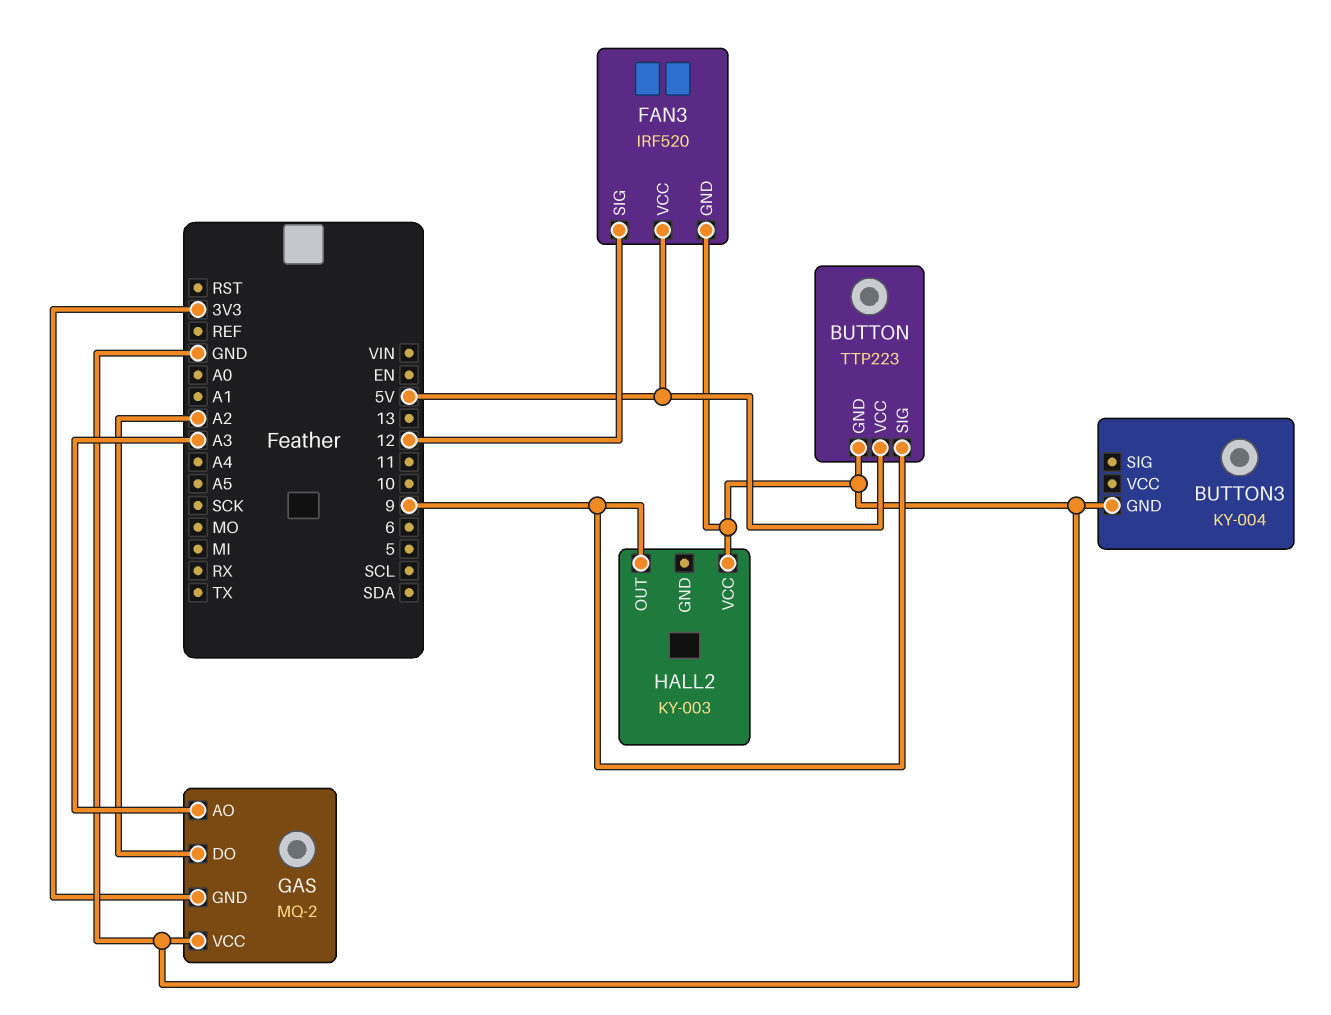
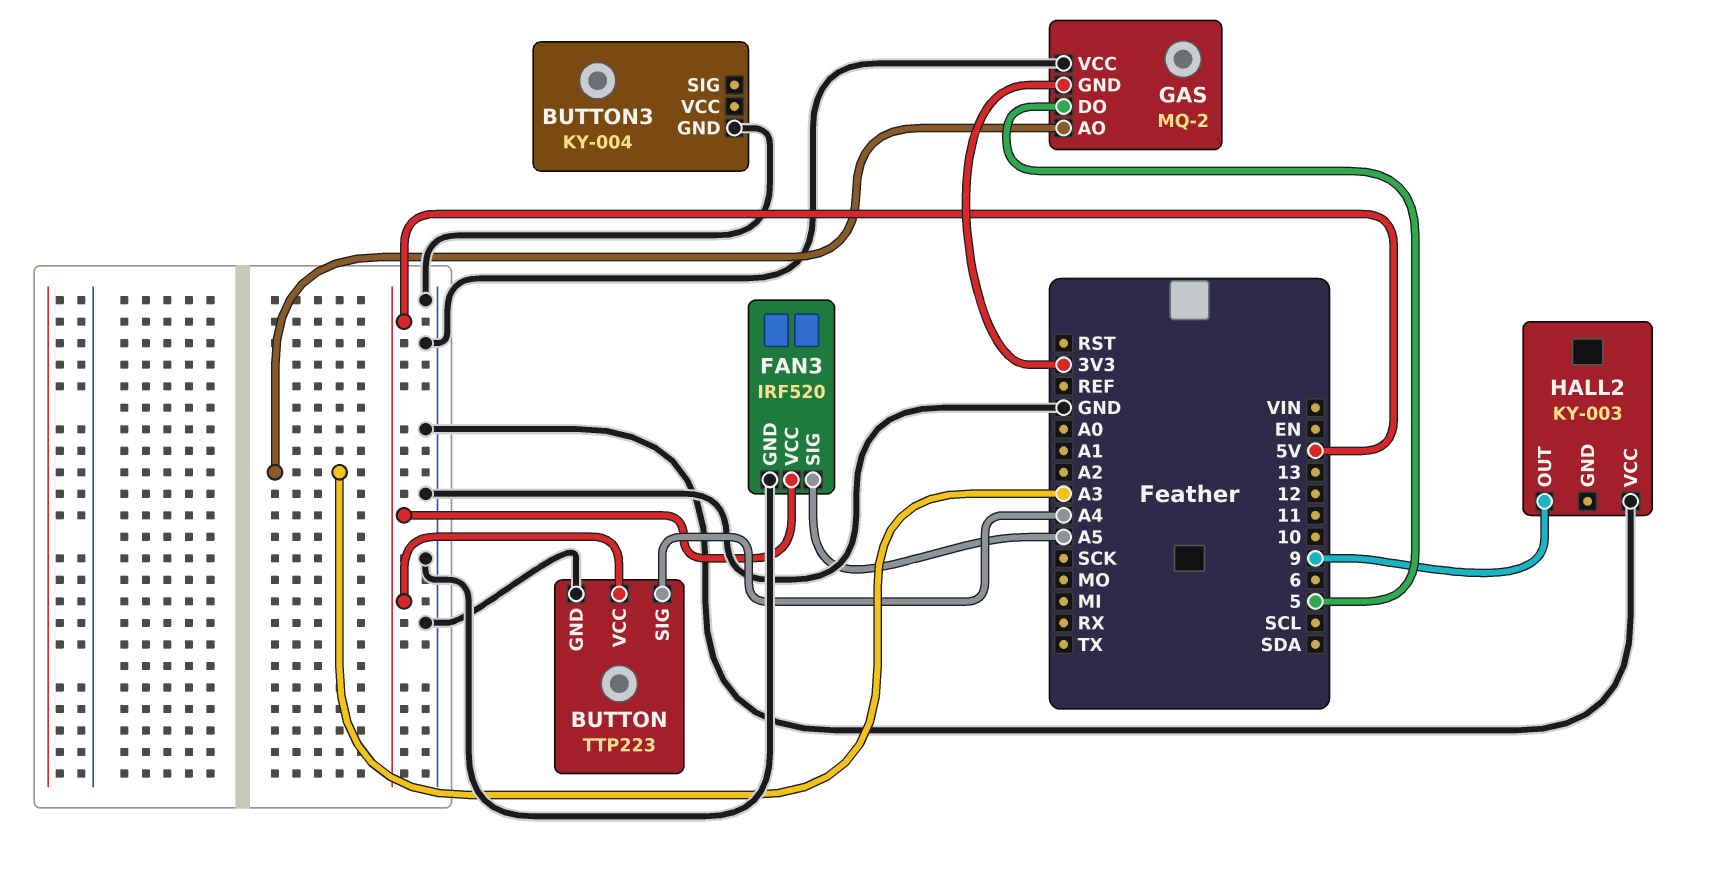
BUTTON pin SIG: 9 -> A4
FAN3 pin SIG: 12 -> A5
GAS pin DO: A2 -> 5

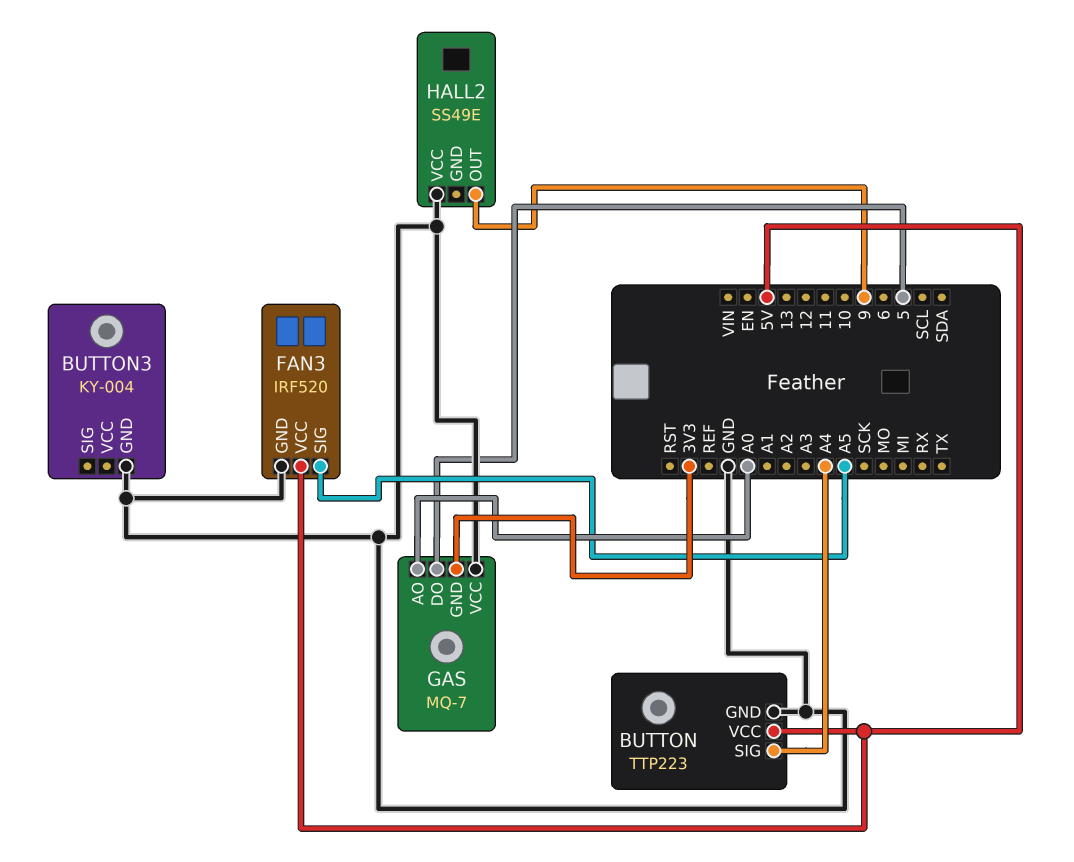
GAS: MQ-2 -> MQ-7
GAS pin AO: A3 -> A0
HALL2: KY-003 -> SS49E

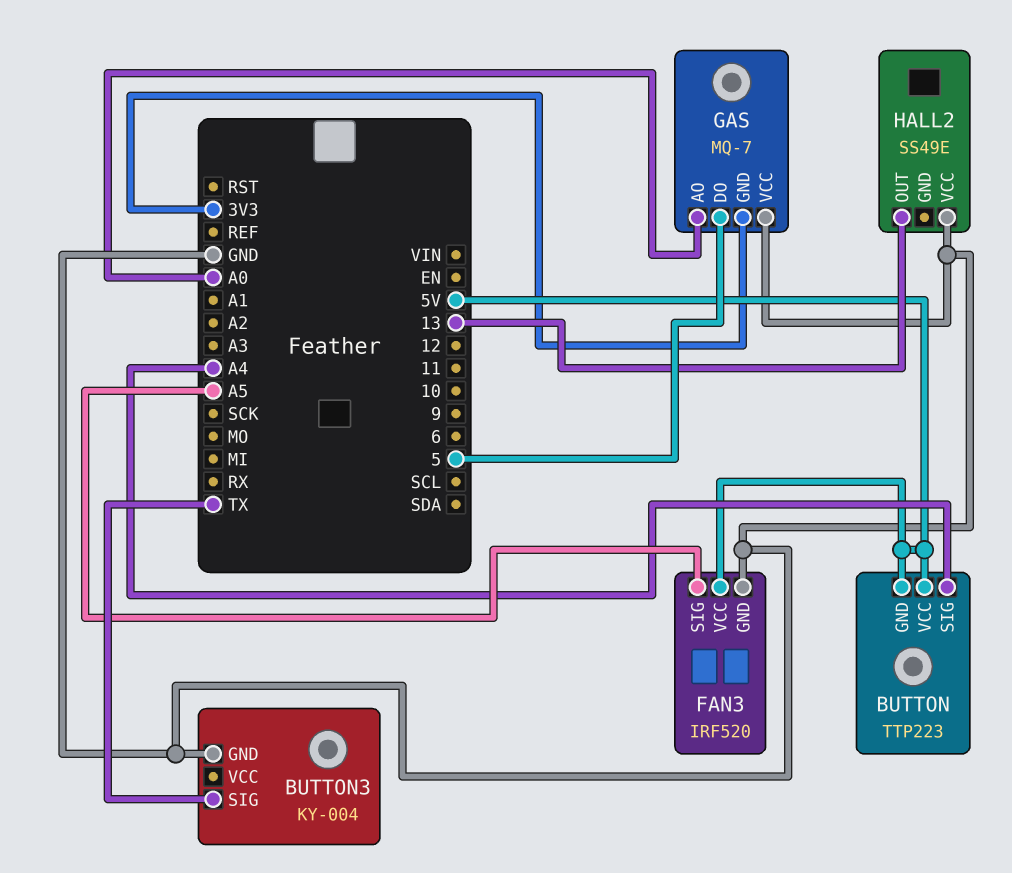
BUTTON pin GND: GND -> 5V
BUTTON3 pin SIG: none -> TX
HALL2 pin OUT: 9 -> 13

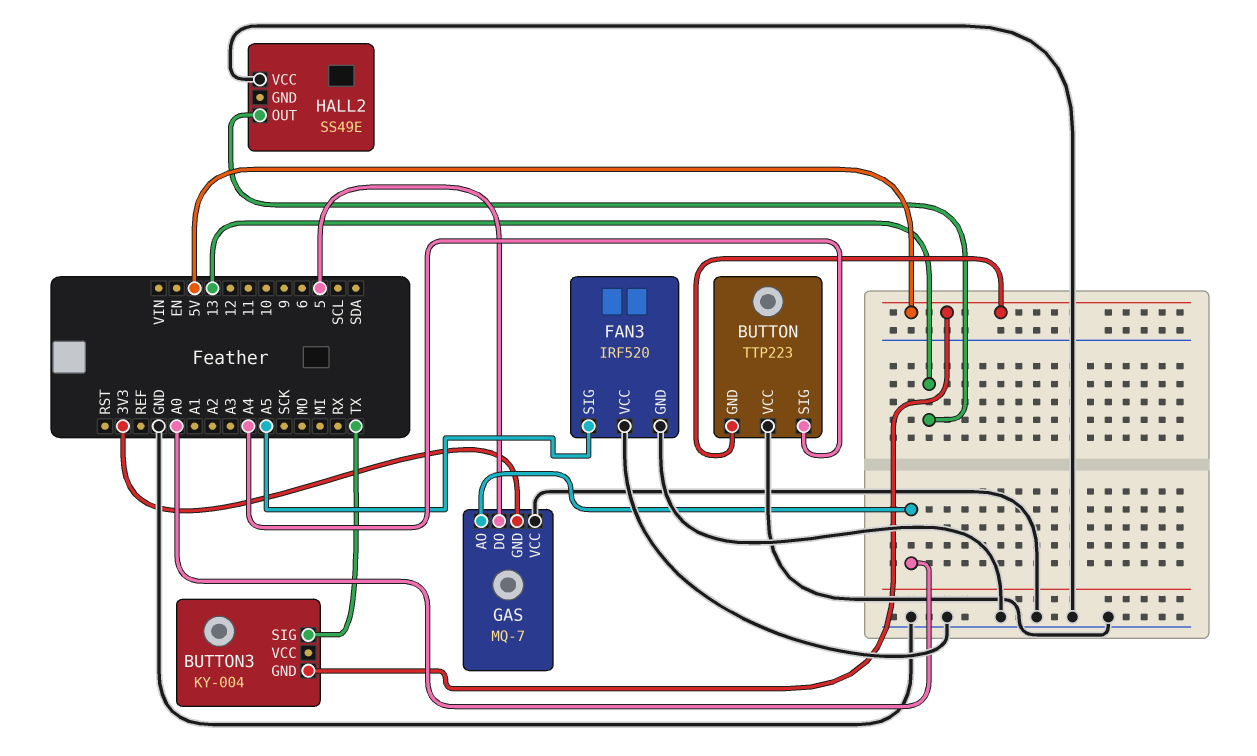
BUTTON pin VCC: 5V -> GND
BUTTON3 pin GND: GND -> 5V
FAN3 pin VCC: 5V -> GND

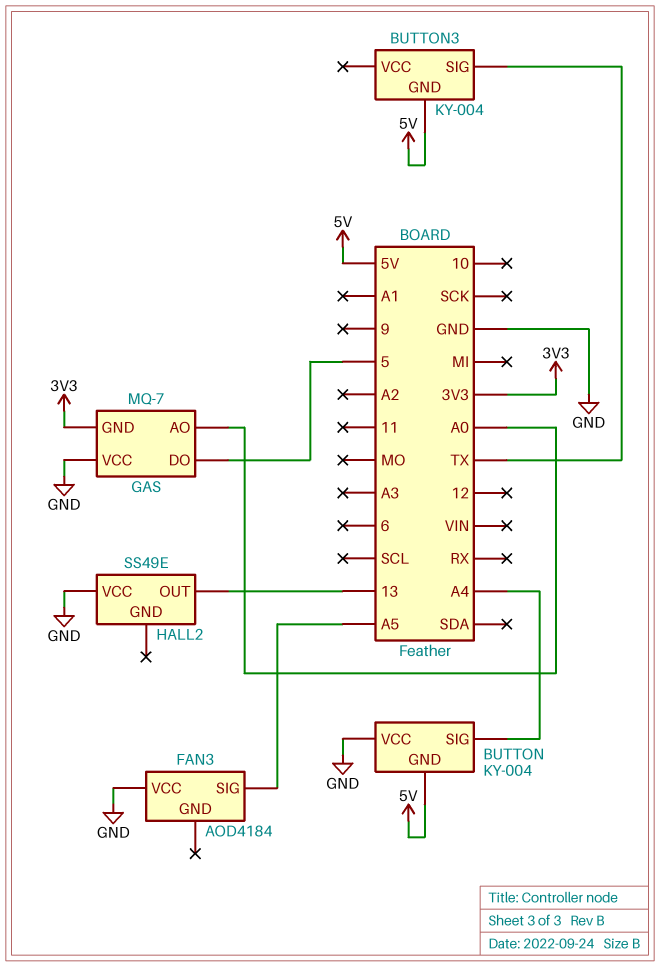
BUTTON: TTP223 -> KY-004
FAN3: IRF520 -> AOD4184
FAN3 pin GND: GND -> none

